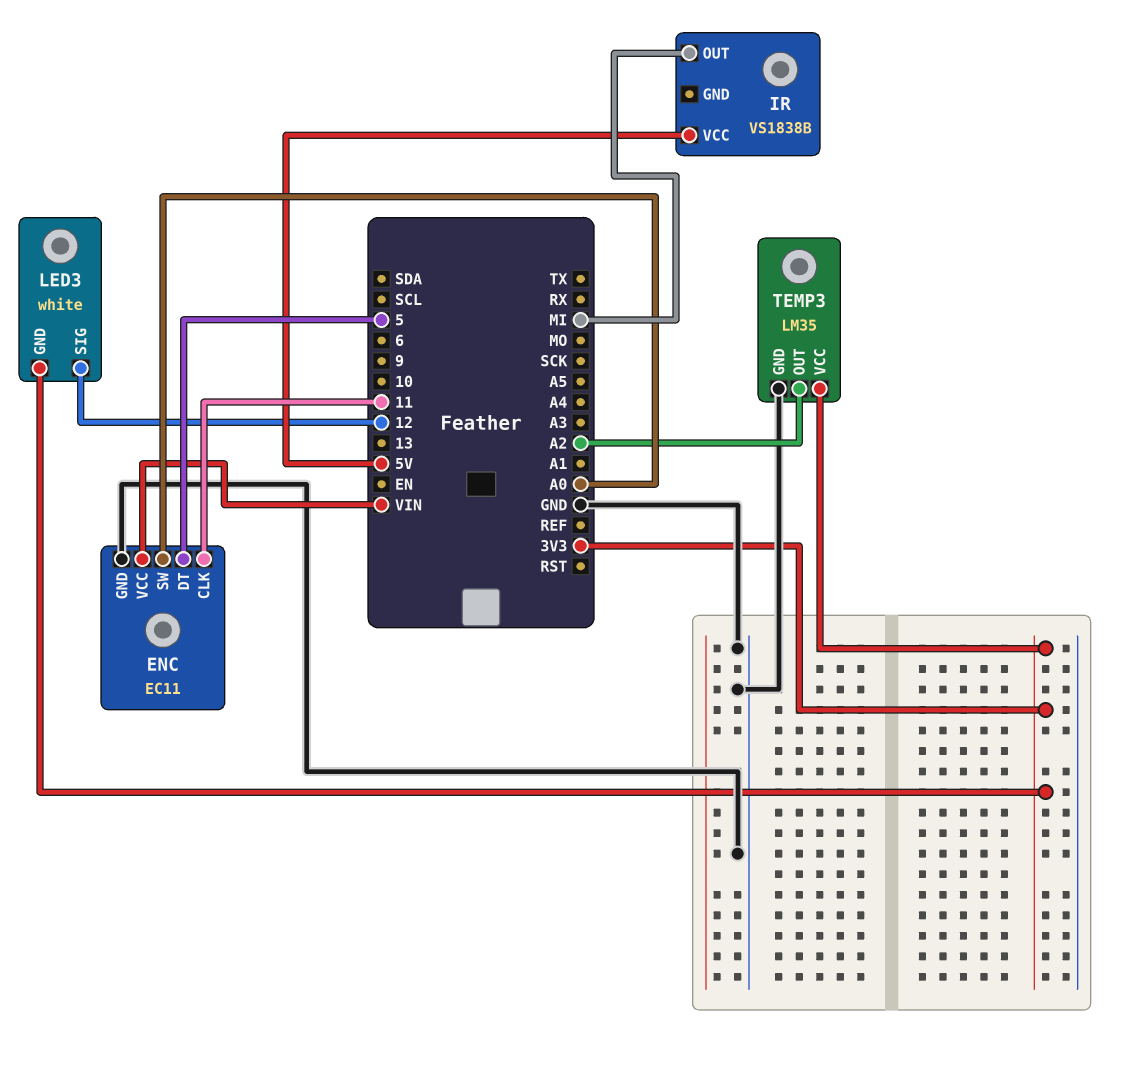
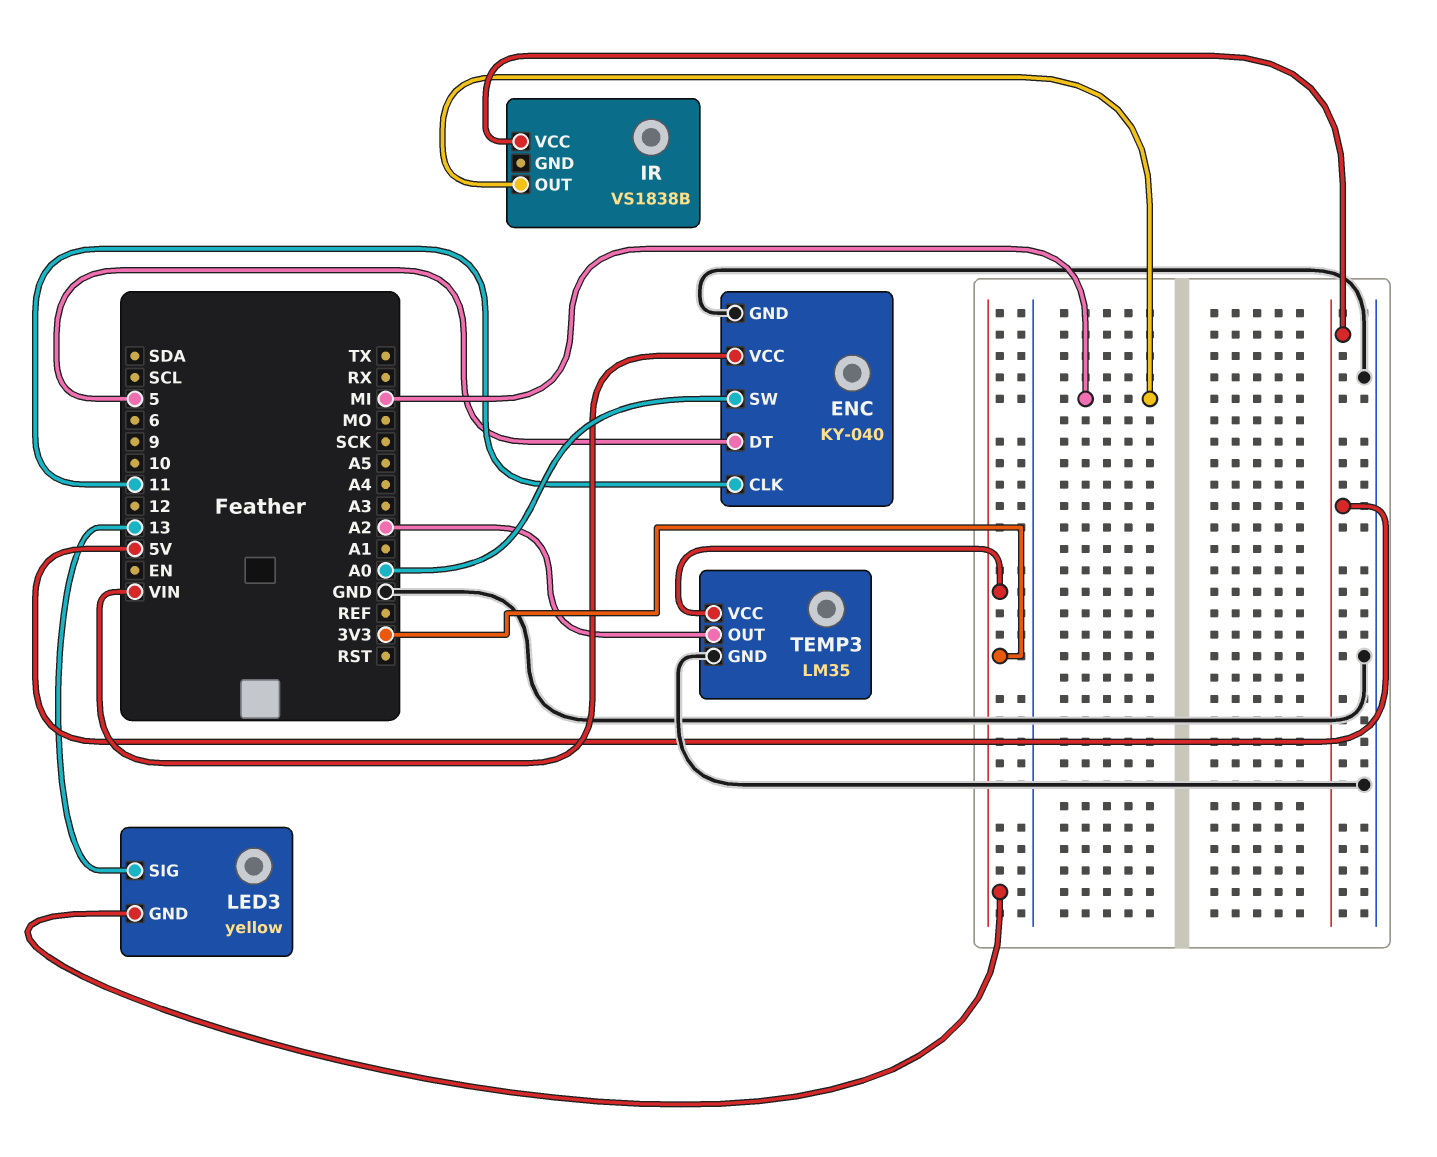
ENC: EC11 -> KY-040
LED3: white -> yellow
LED3 pin SIG: 12 -> 13

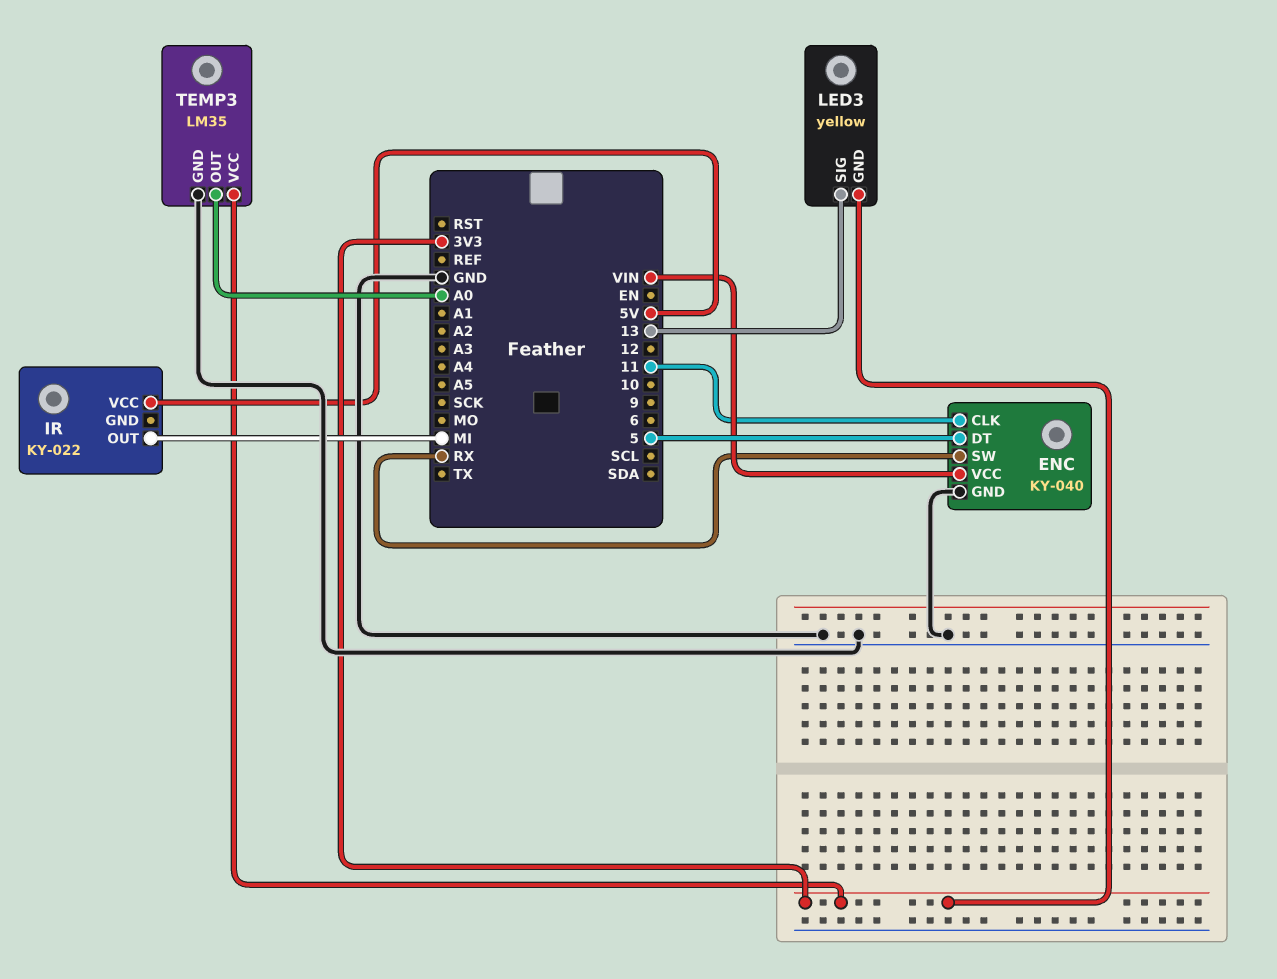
ENC pin SW: A0 -> RX
IR: VS1838B -> KY-022
TEMP3 pin OUT: A2 -> A0

